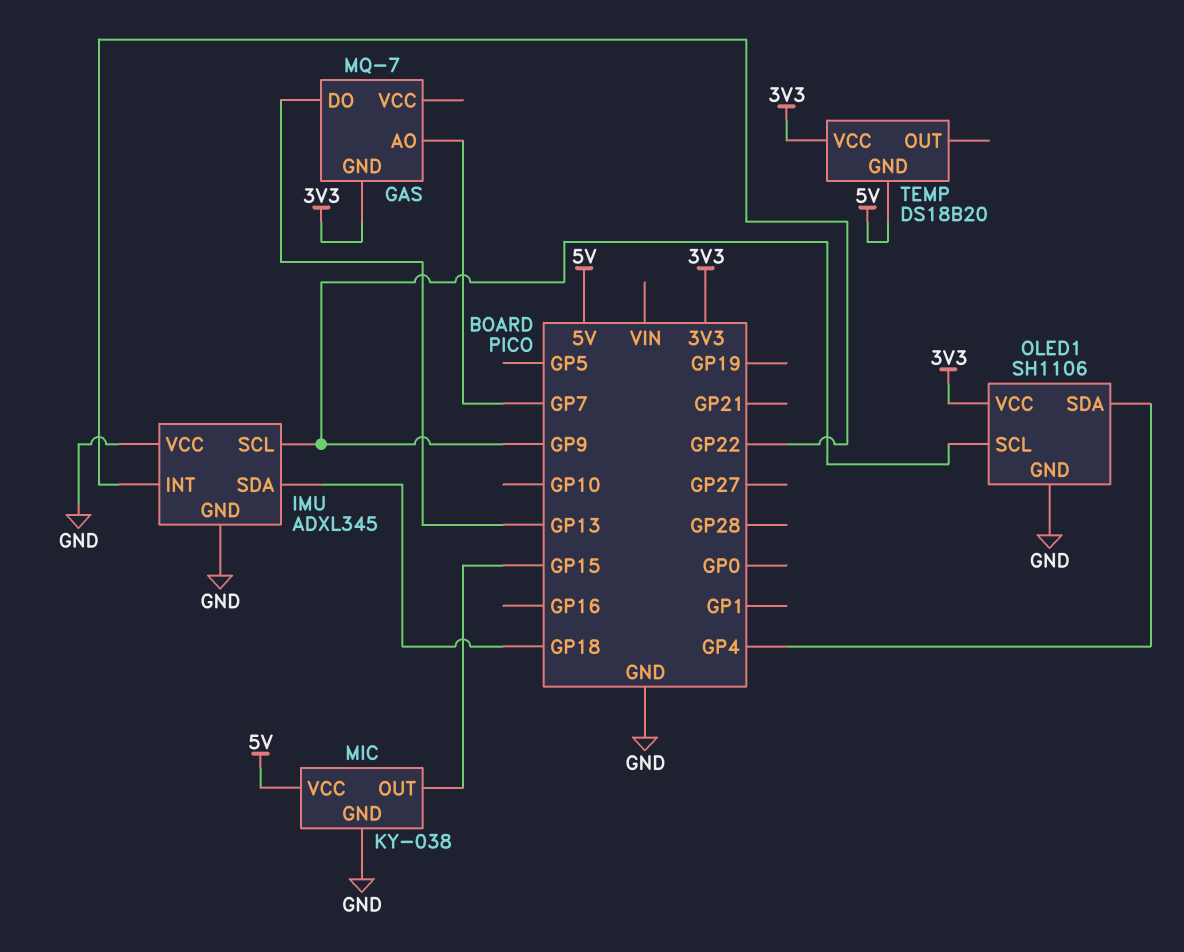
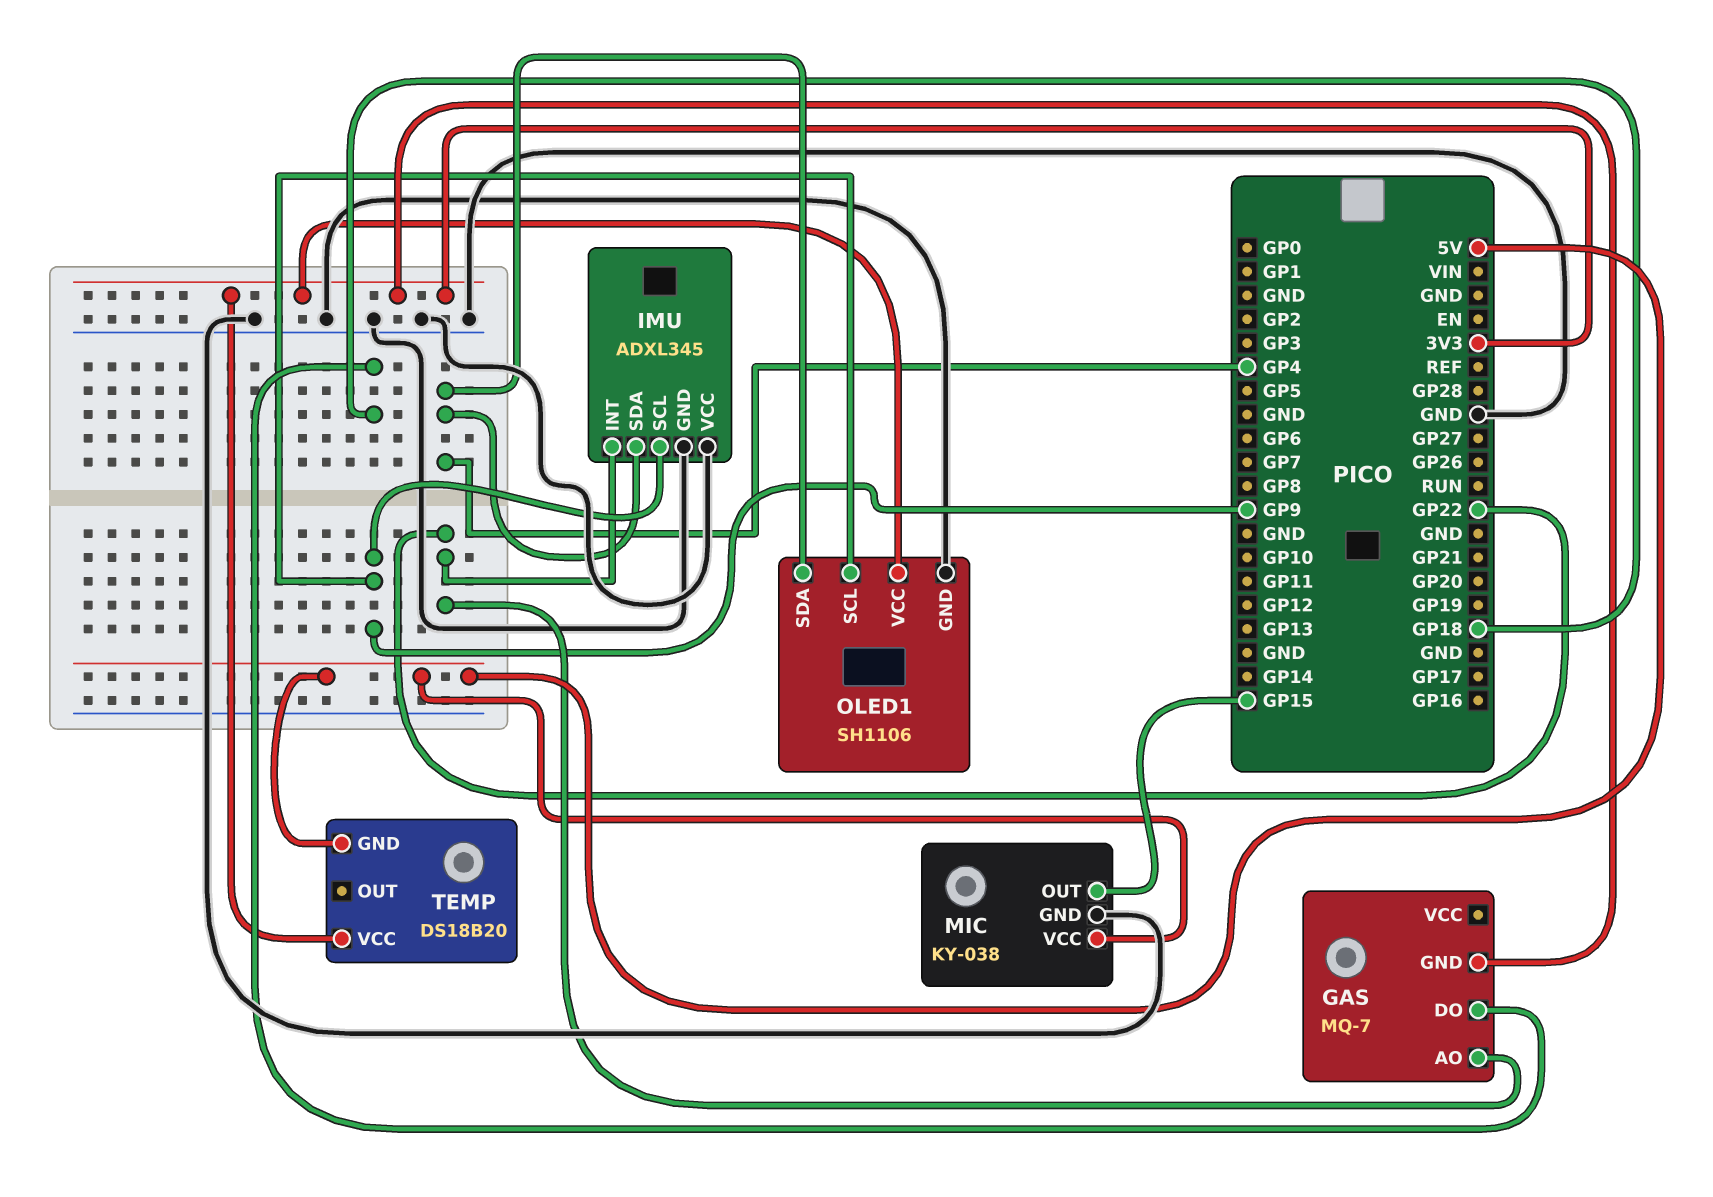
GAS pin AO: GP7 -> GP22
GAS pin DO: GP13 -> GP18
IMU pin SDA: GP18 -> GP4

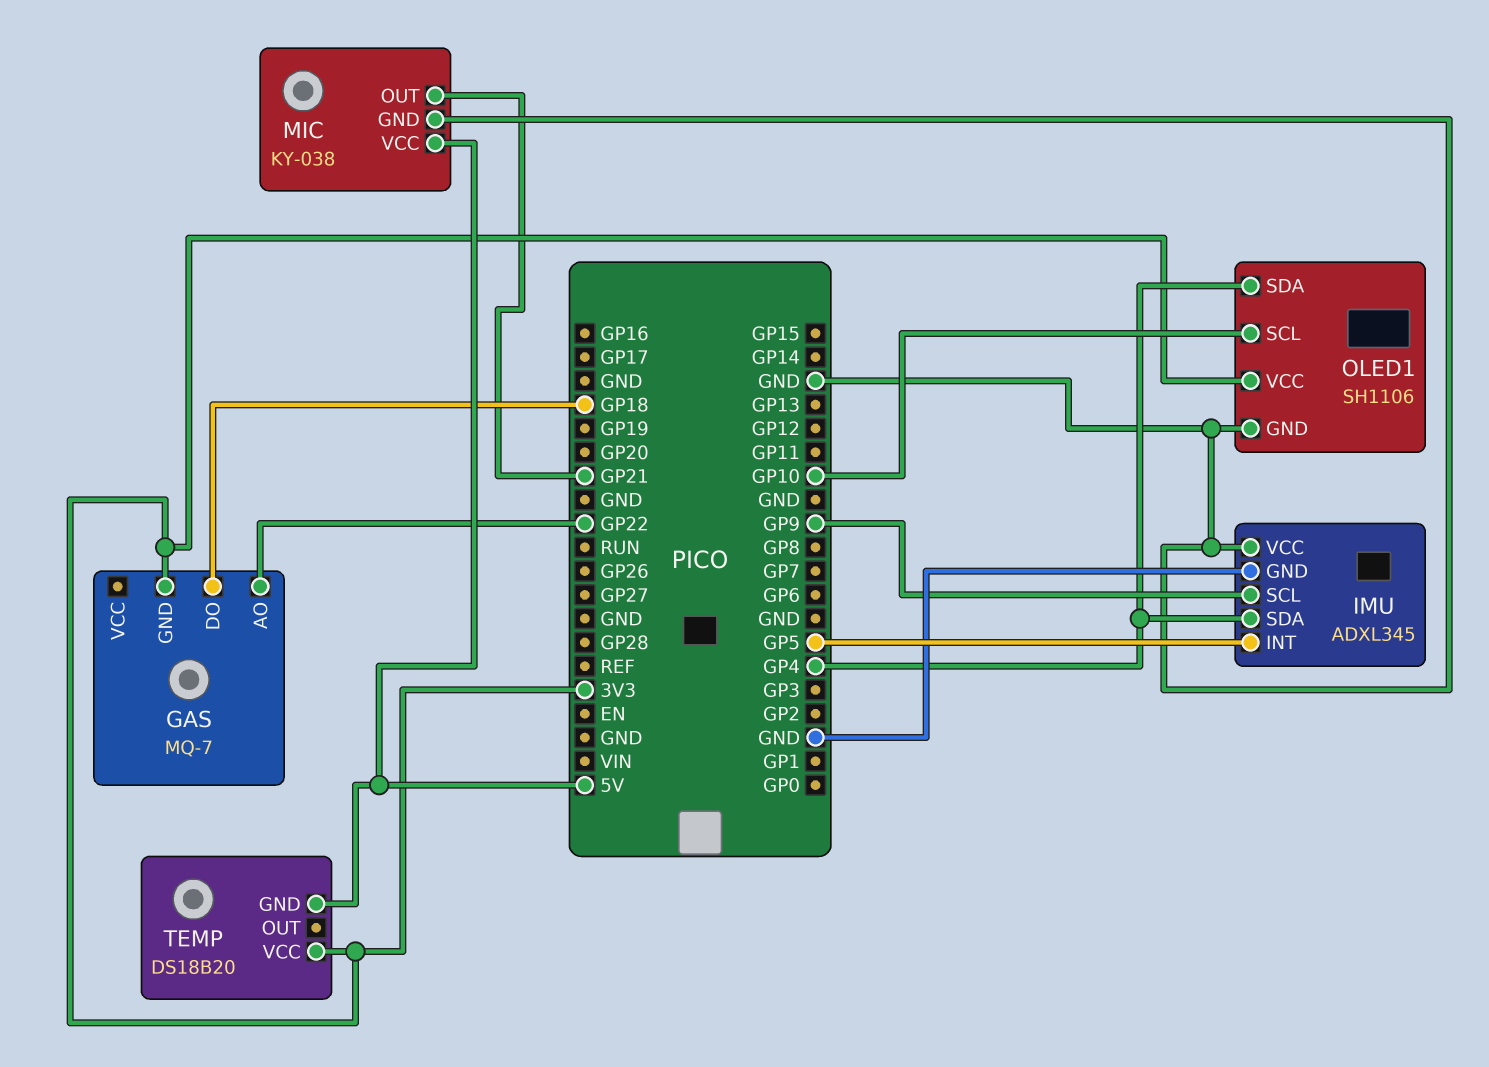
IMU pin INT: GP22 -> GP5
MIC pin OUT: GP15 -> GP21
OLED1 pin SCL: GP9 -> GP10

